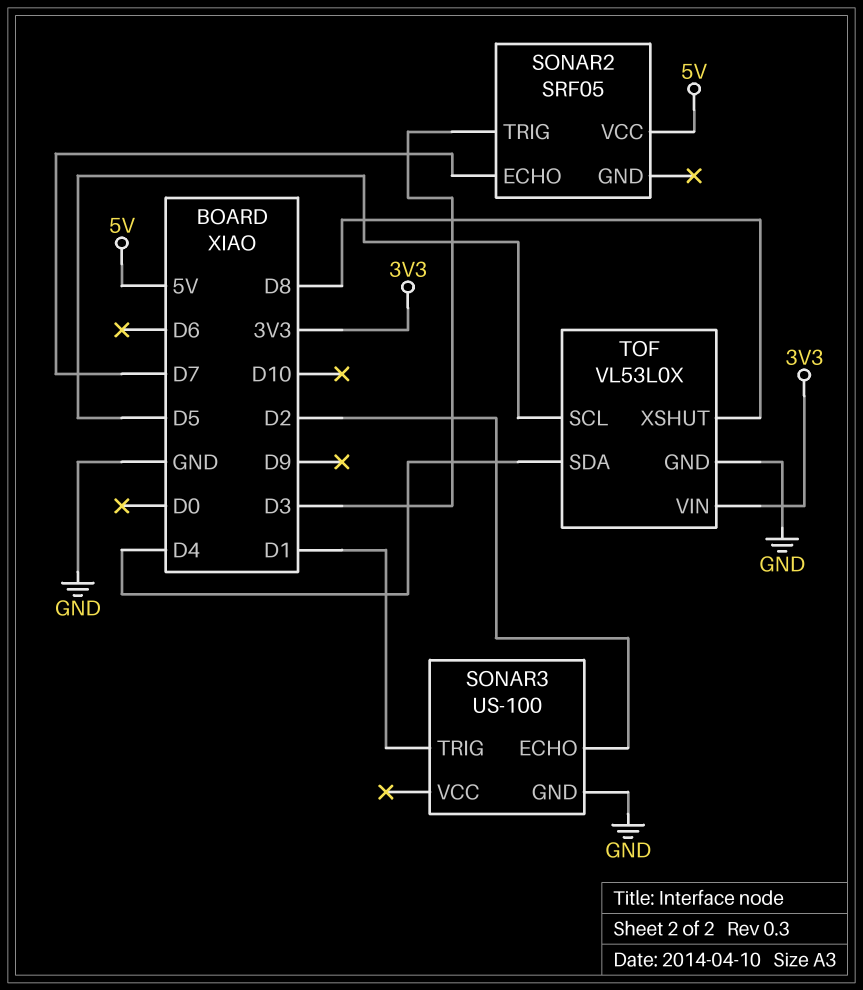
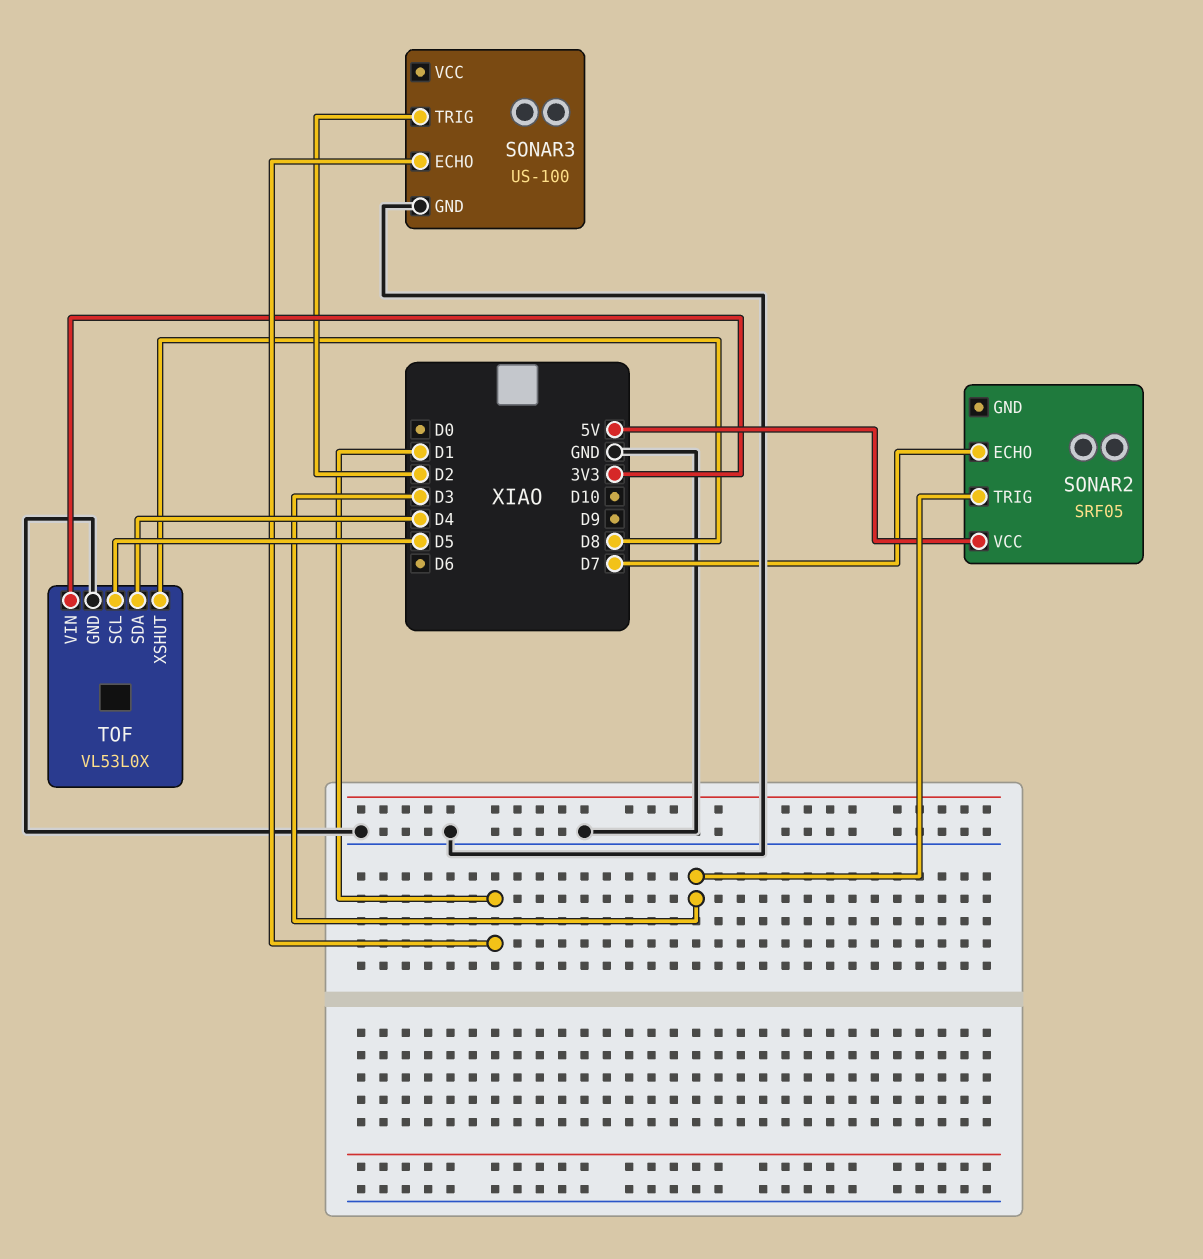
SONAR3 pin ECHO: D2 -> D1
SONAR3 pin TRIG: D1 -> D2

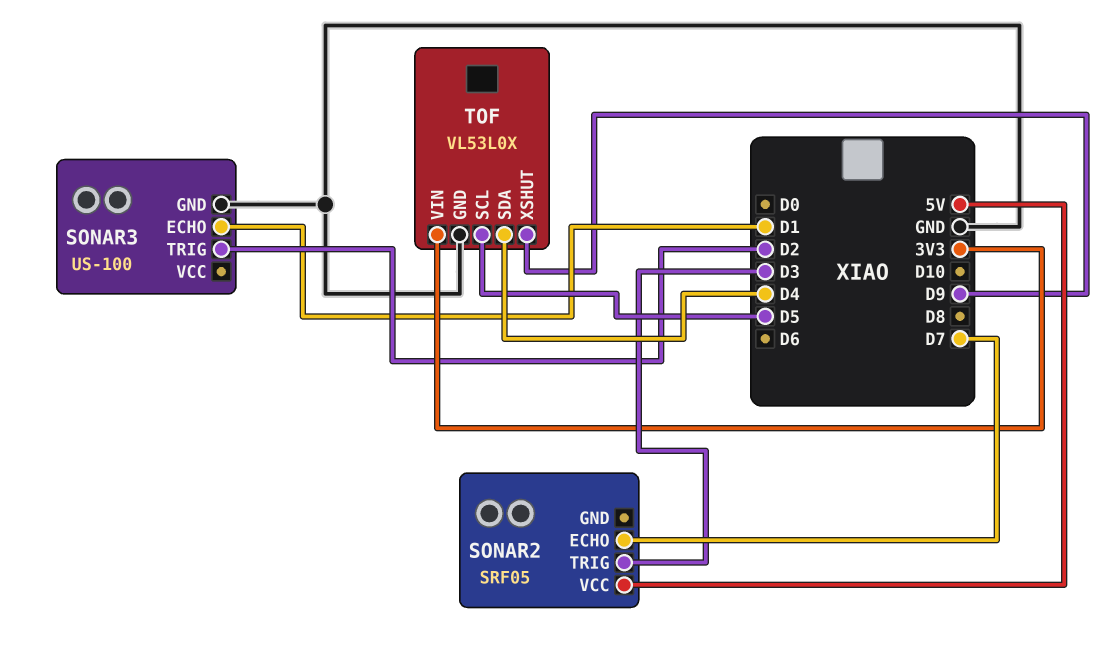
TOF pin XSHUT: D8 -> D9

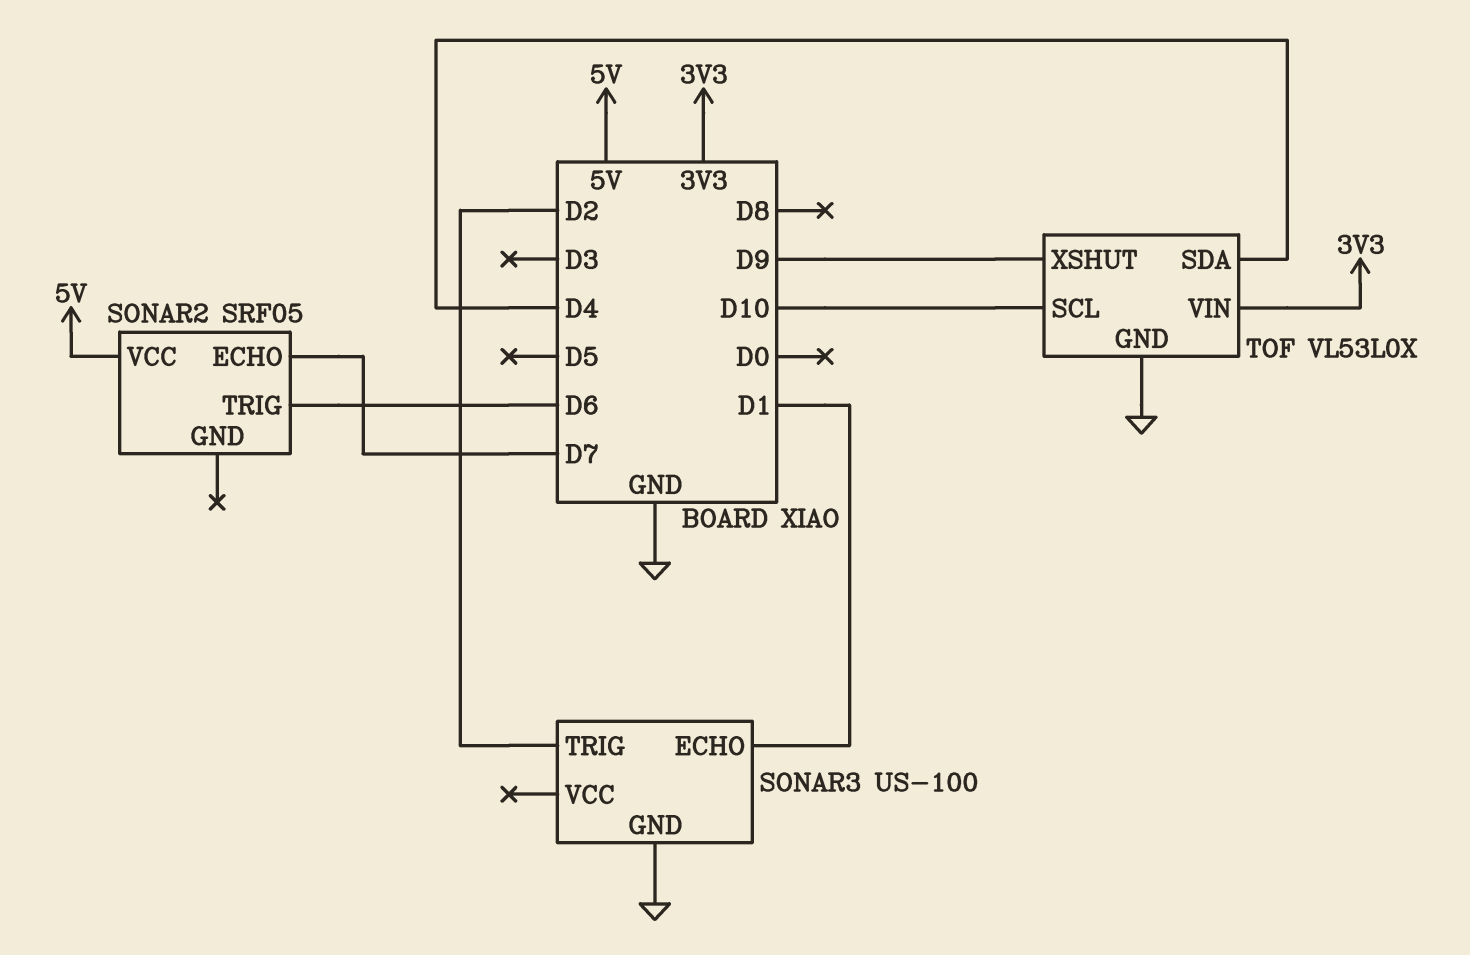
SONAR2 pin TRIG: D3 -> D6
TOF pin SCL: D5 -> D10

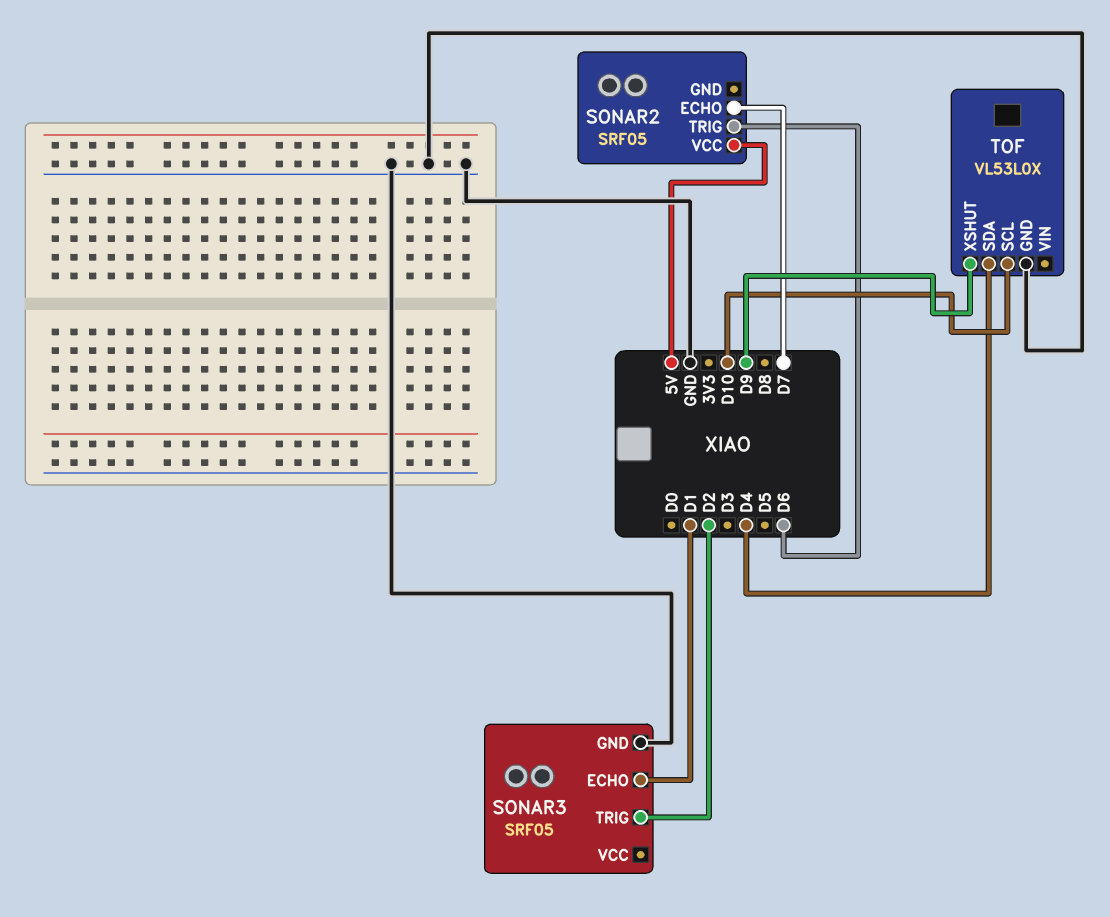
SONAR3: US-100 -> SRF05
TOF pin VIN: 3V3 -> none

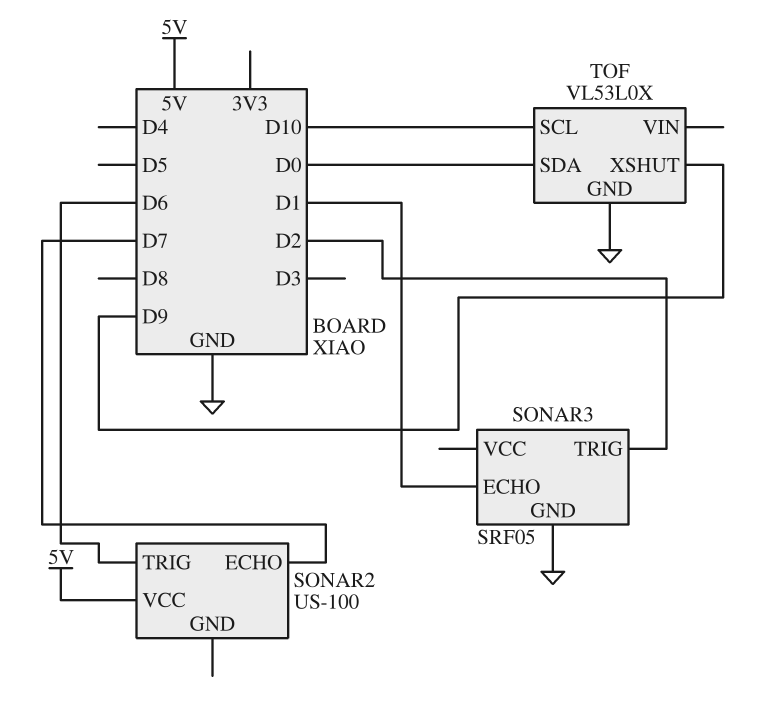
SONAR2: SRF05 -> US-100
TOF pin SDA: D4 -> D0

